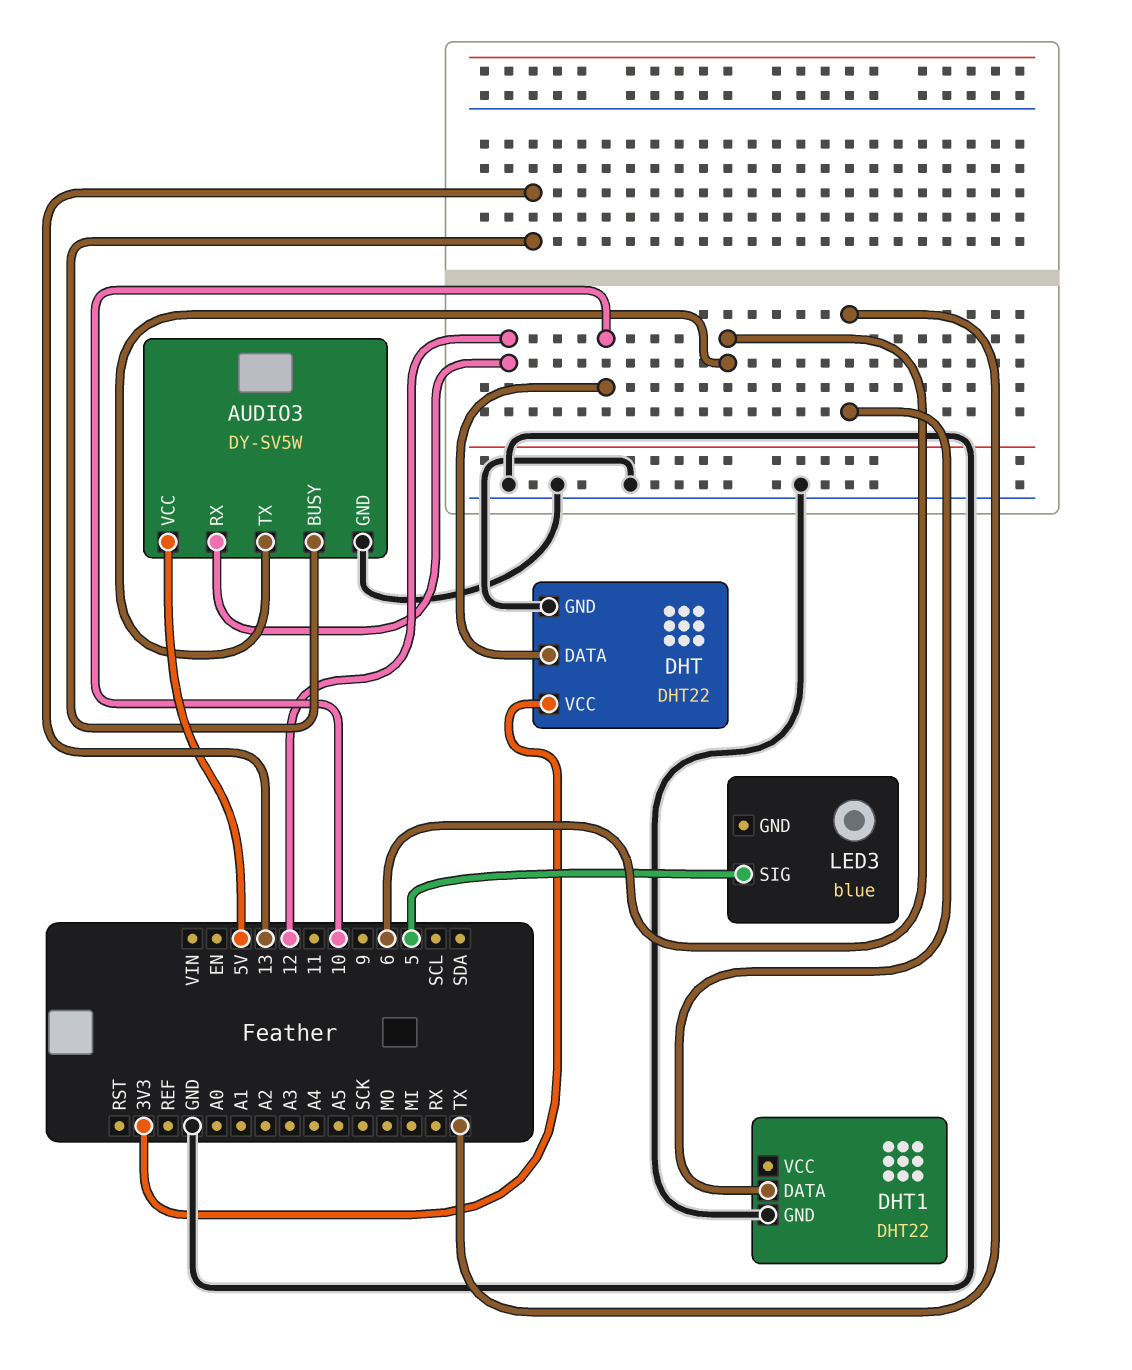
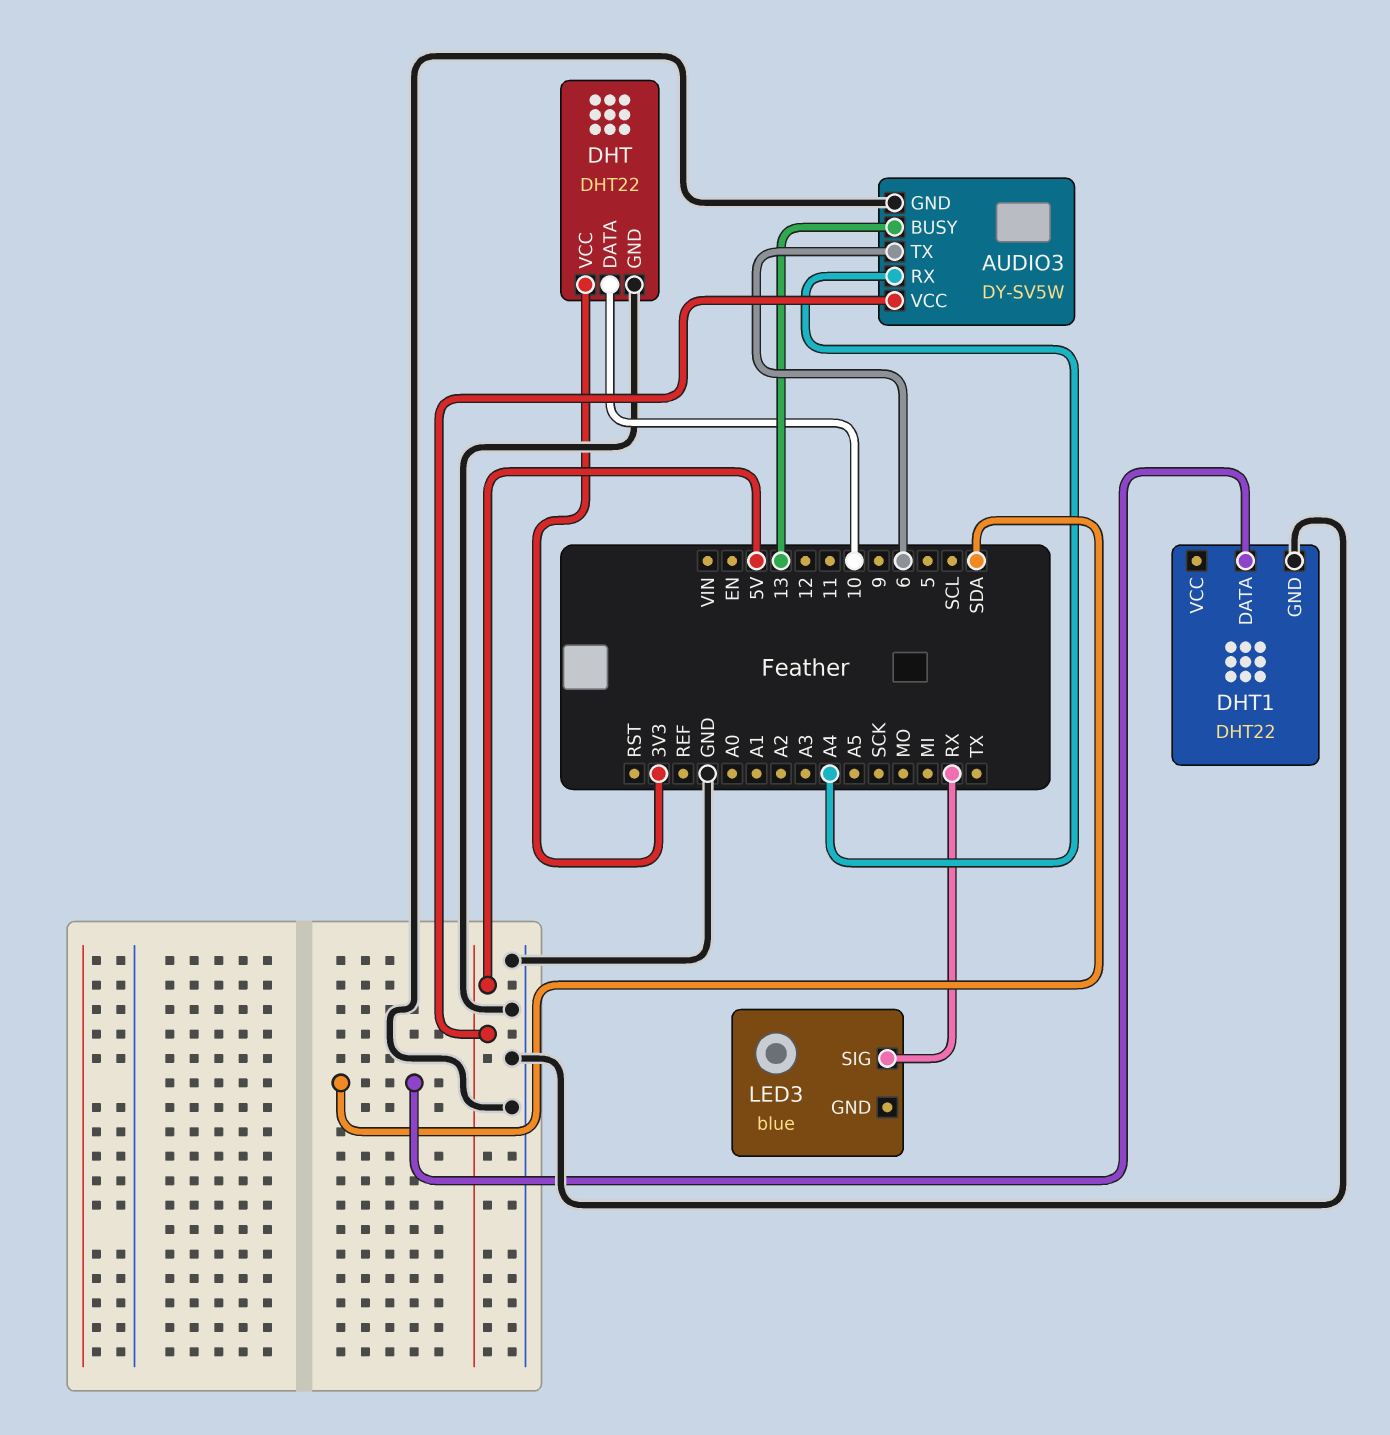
AUDIO3 pin RX: 12 -> A4
DHT1 pin DATA: TX -> SDA
LED3 pin SIG: 5 -> RX

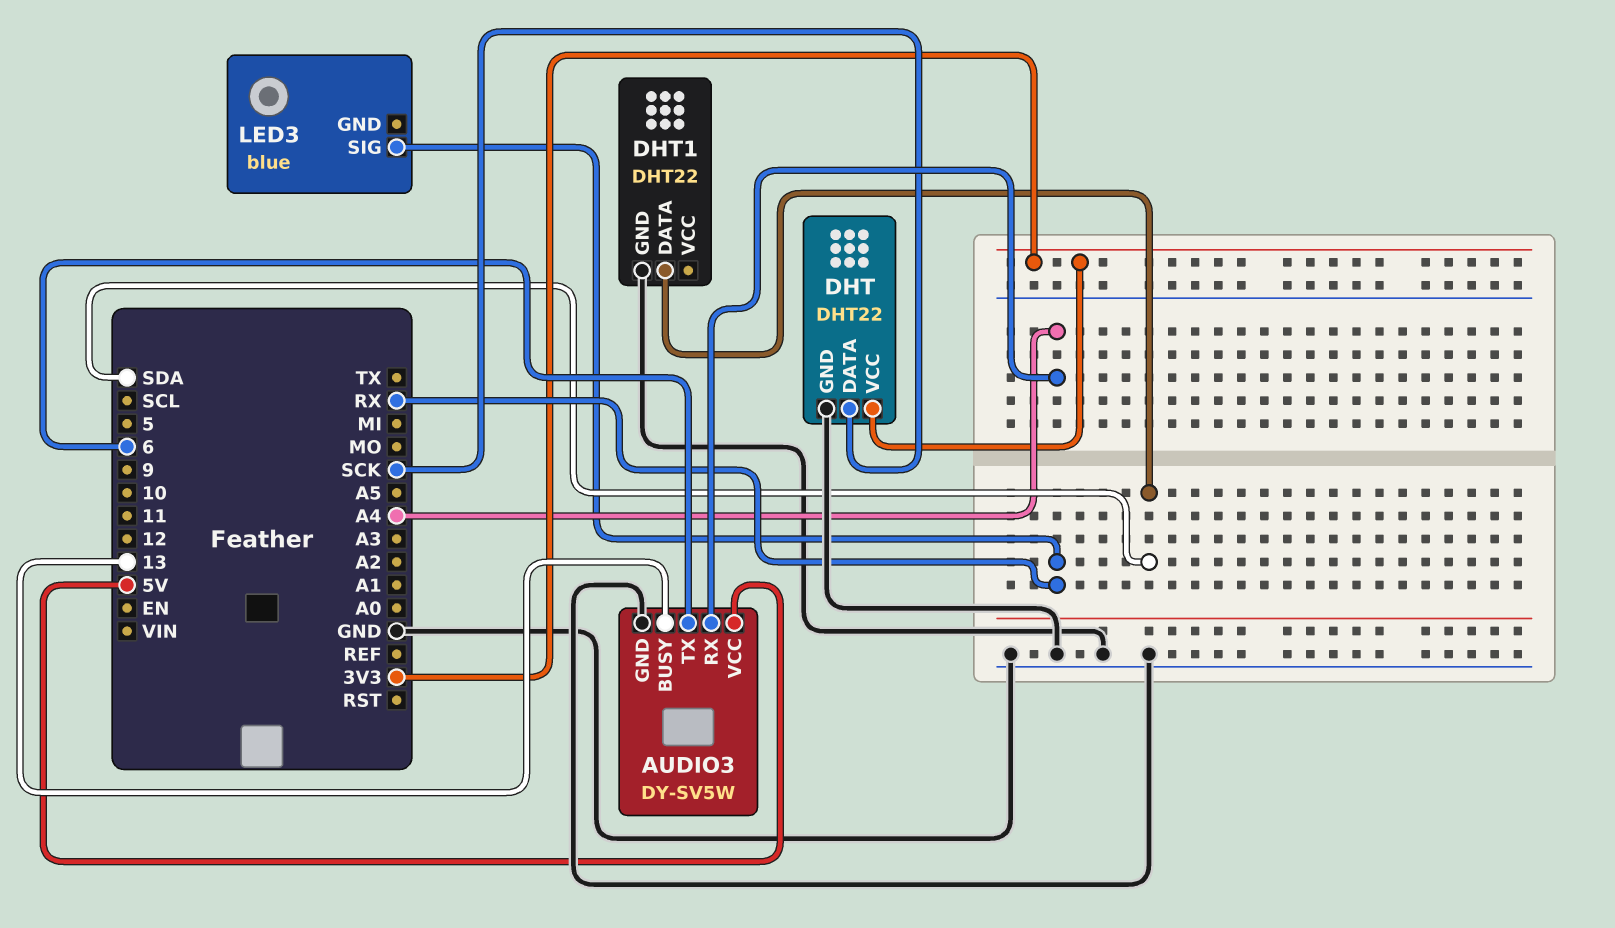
DHT pin DATA: 10 -> SCK

